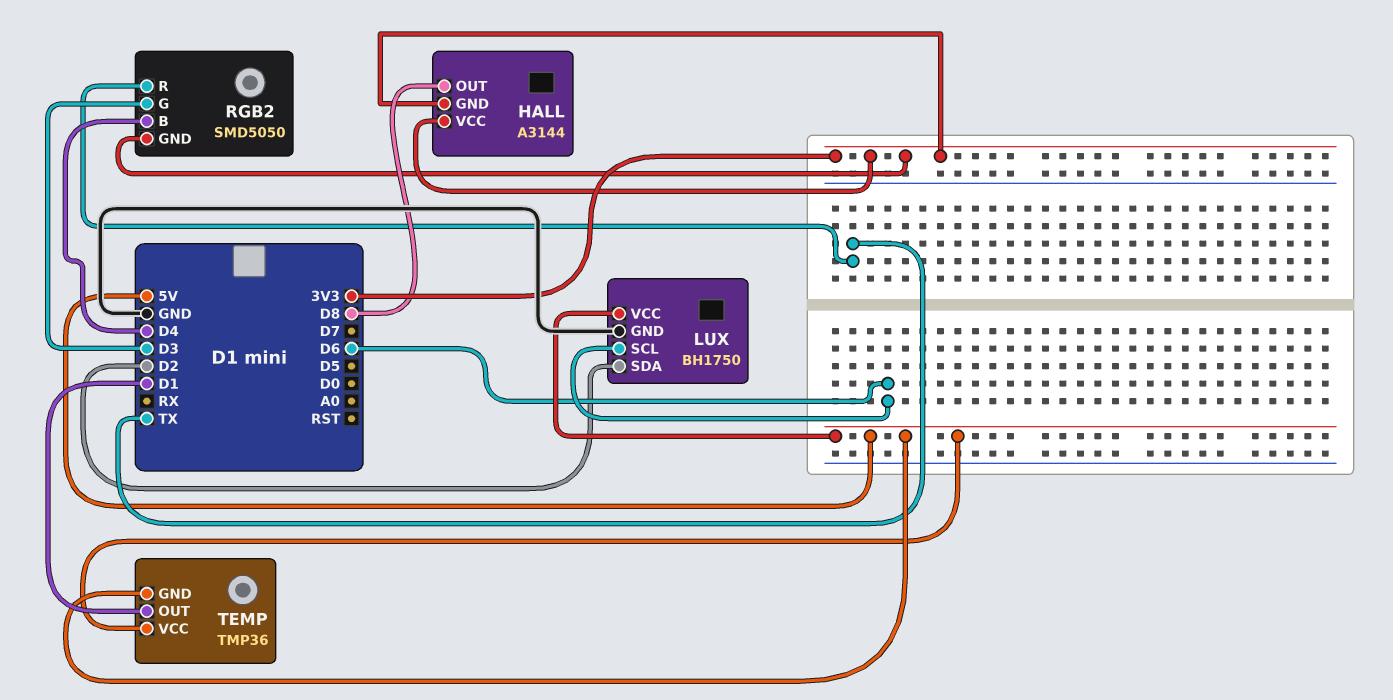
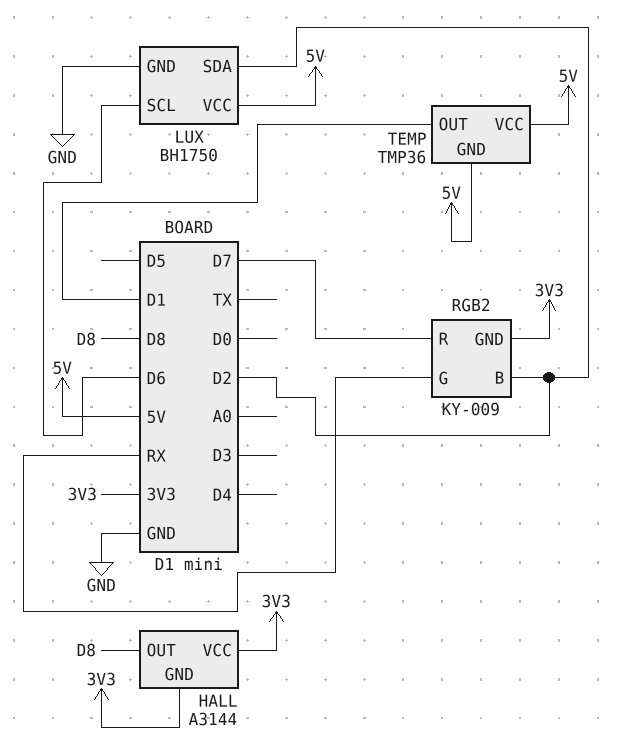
RGB2: SMD5050 -> KY-009
RGB2 pin B: D4 -> D2
RGB2 pin G: D3 -> RX
RGB2 pin R: TX -> D7

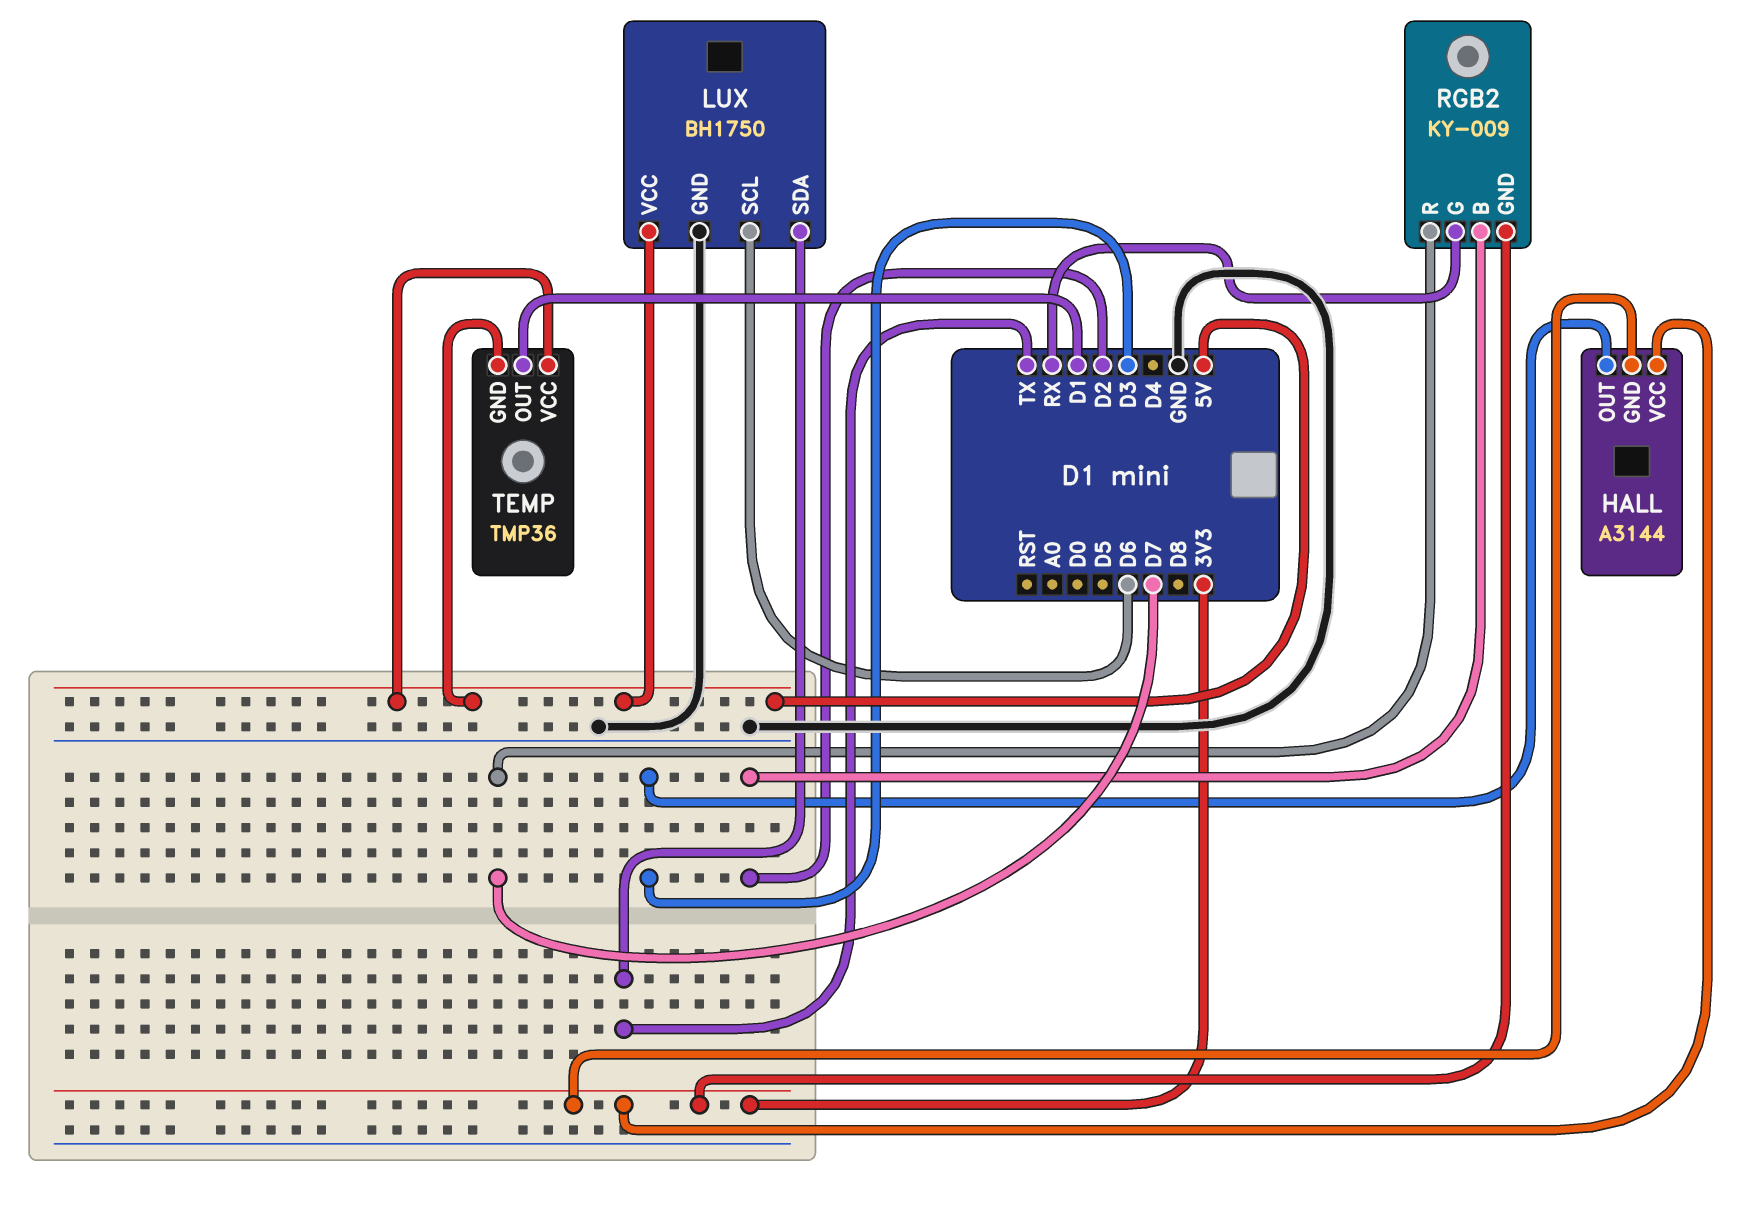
HALL pin OUT: D8 -> D3
LUX pin SDA: D2 -> TX

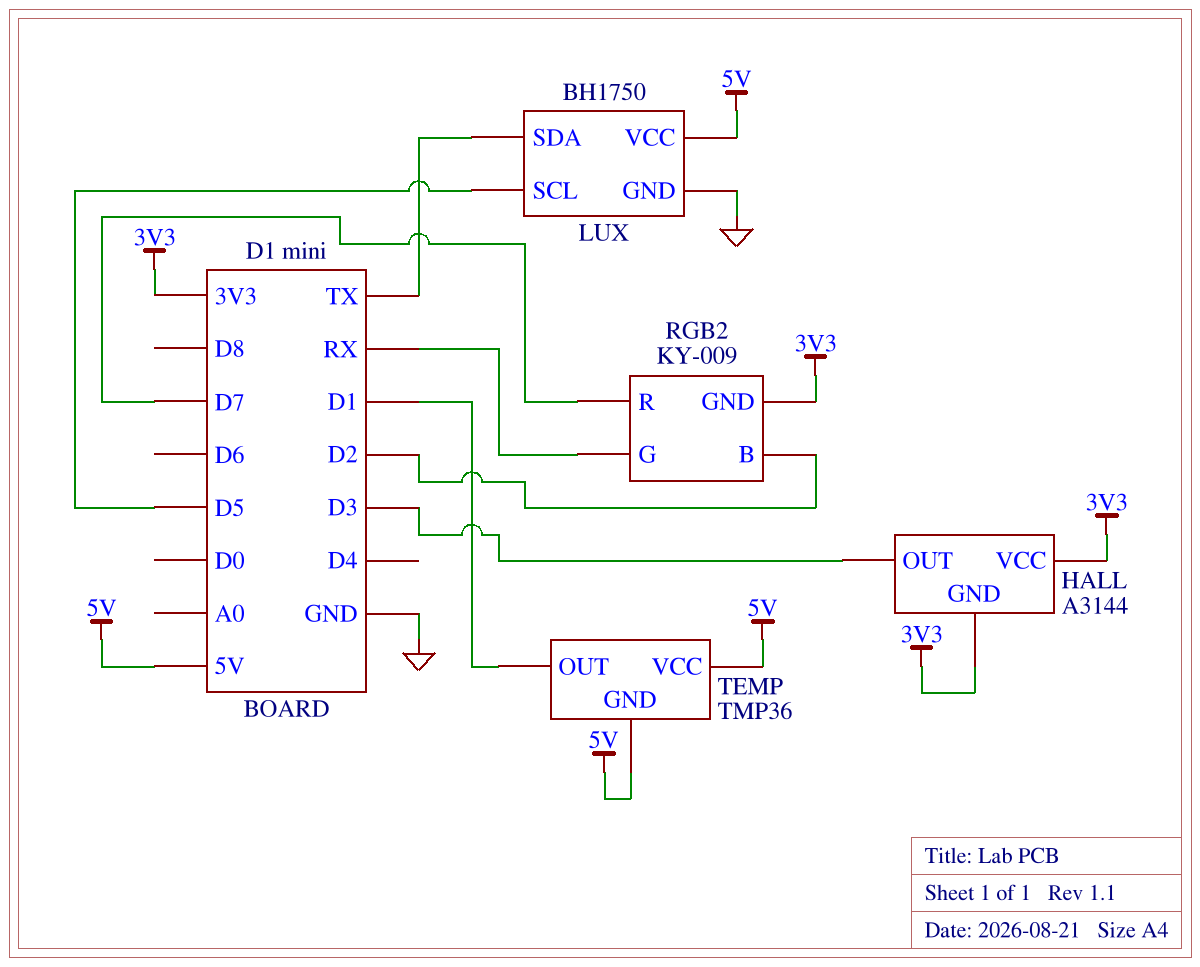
LUX pin SCL: D6 -> D5

